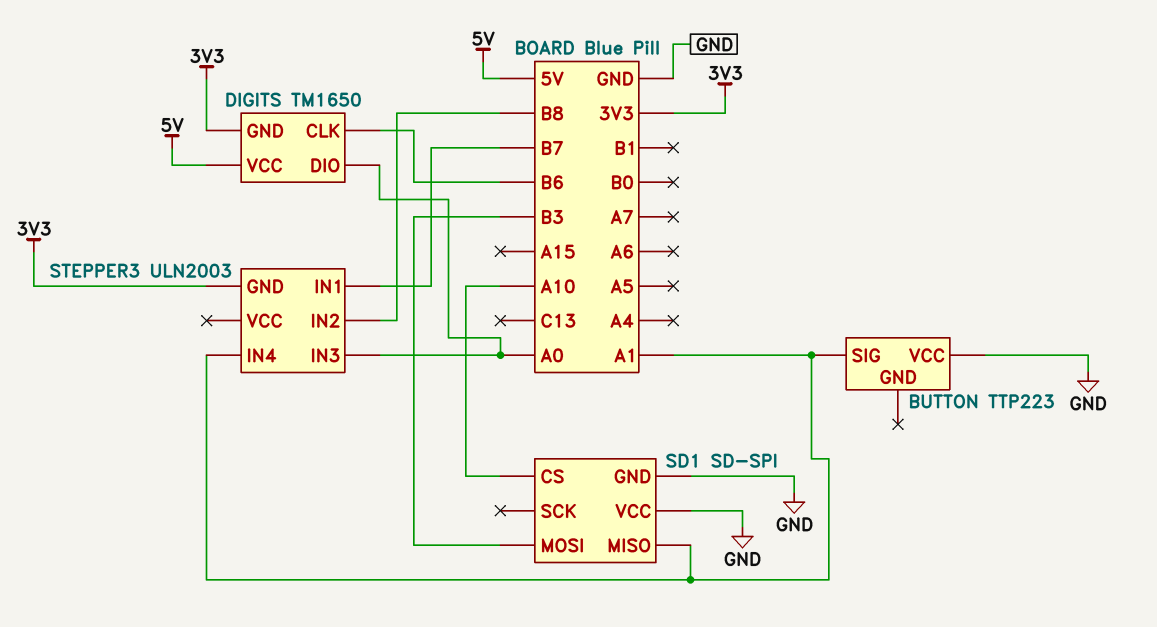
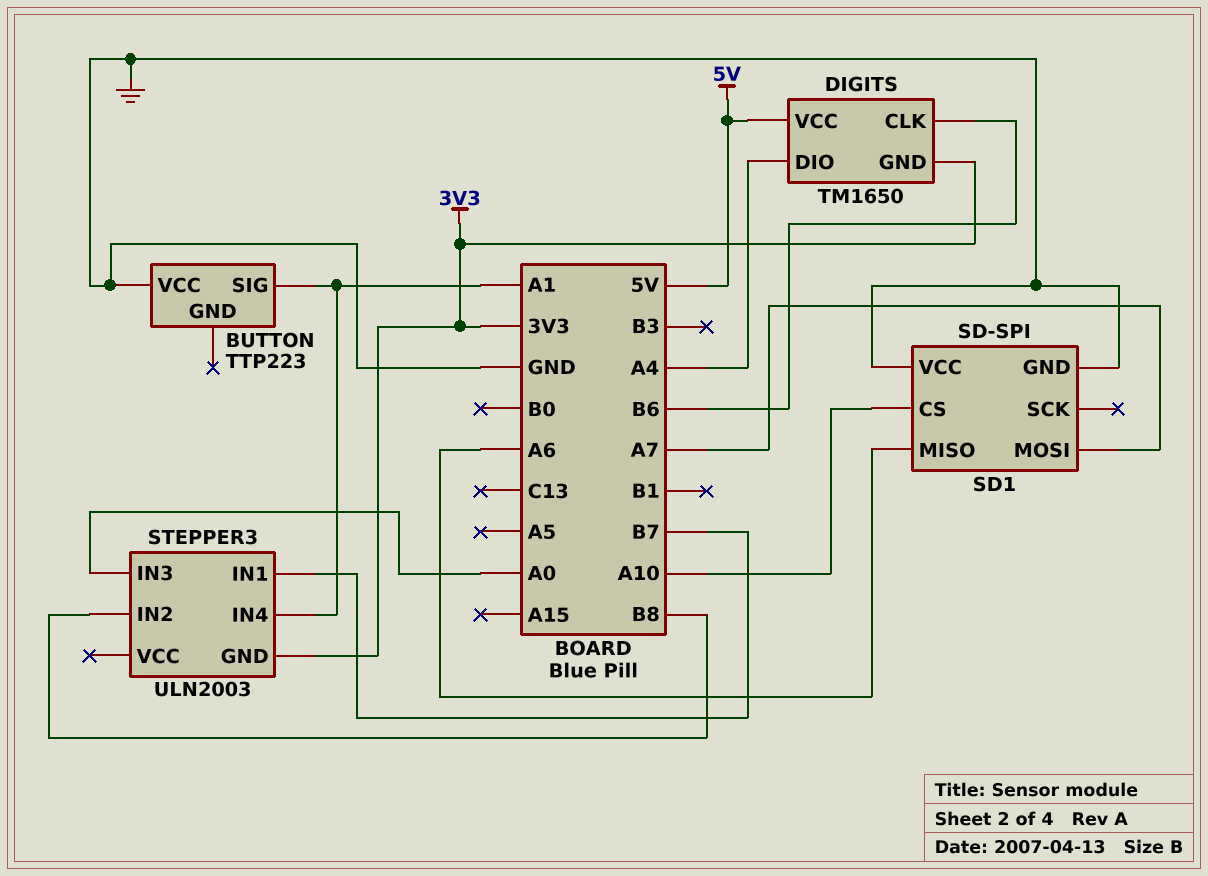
DIGITS pin DIO: A0 -> A4
SD1 pin MISO: A1 -> A6
SD1 pin MOSI: B3 -> A7

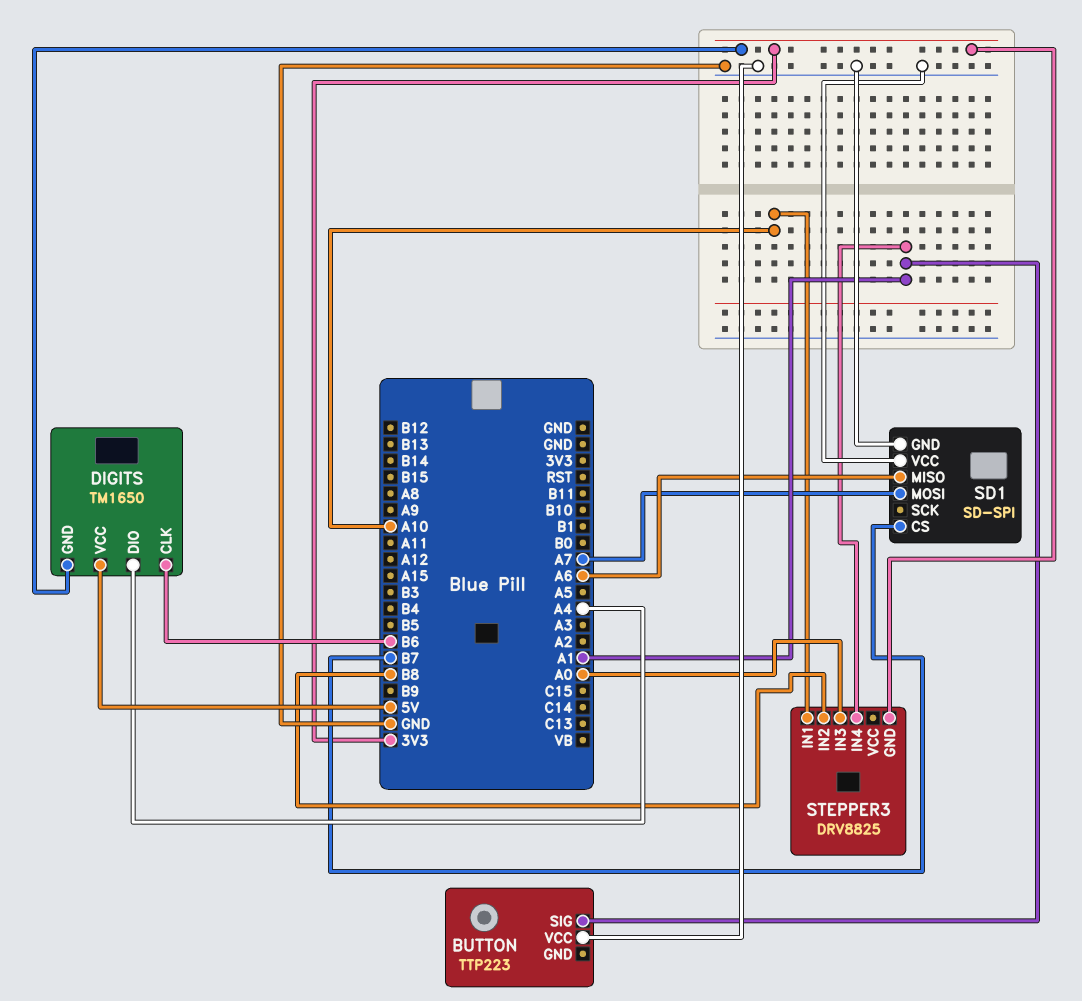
SD1 pin CS: A10 -> B7
STEPPER3: ULN2003 -> DRV8825
STEPPER3 pin IN1: B7 -> A10

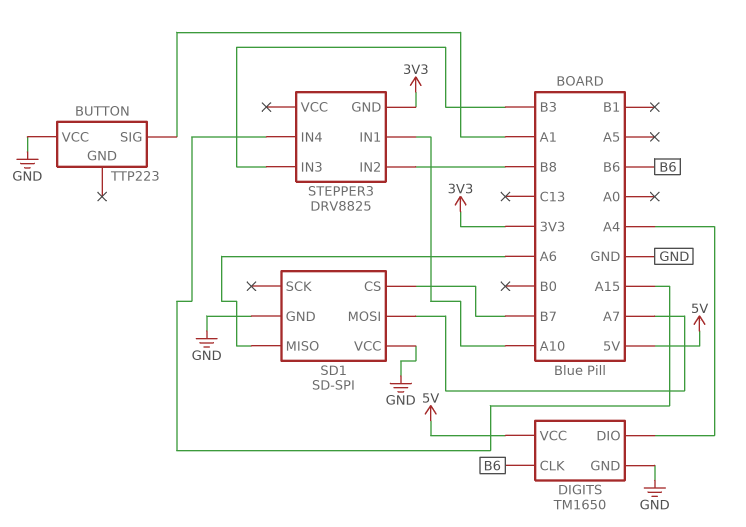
DIGITS pin GND: 3V3 -> GND
STEPPER3 pin IN3: A0 -> B3
STEPPER3 pin IN4: A1 -> A15

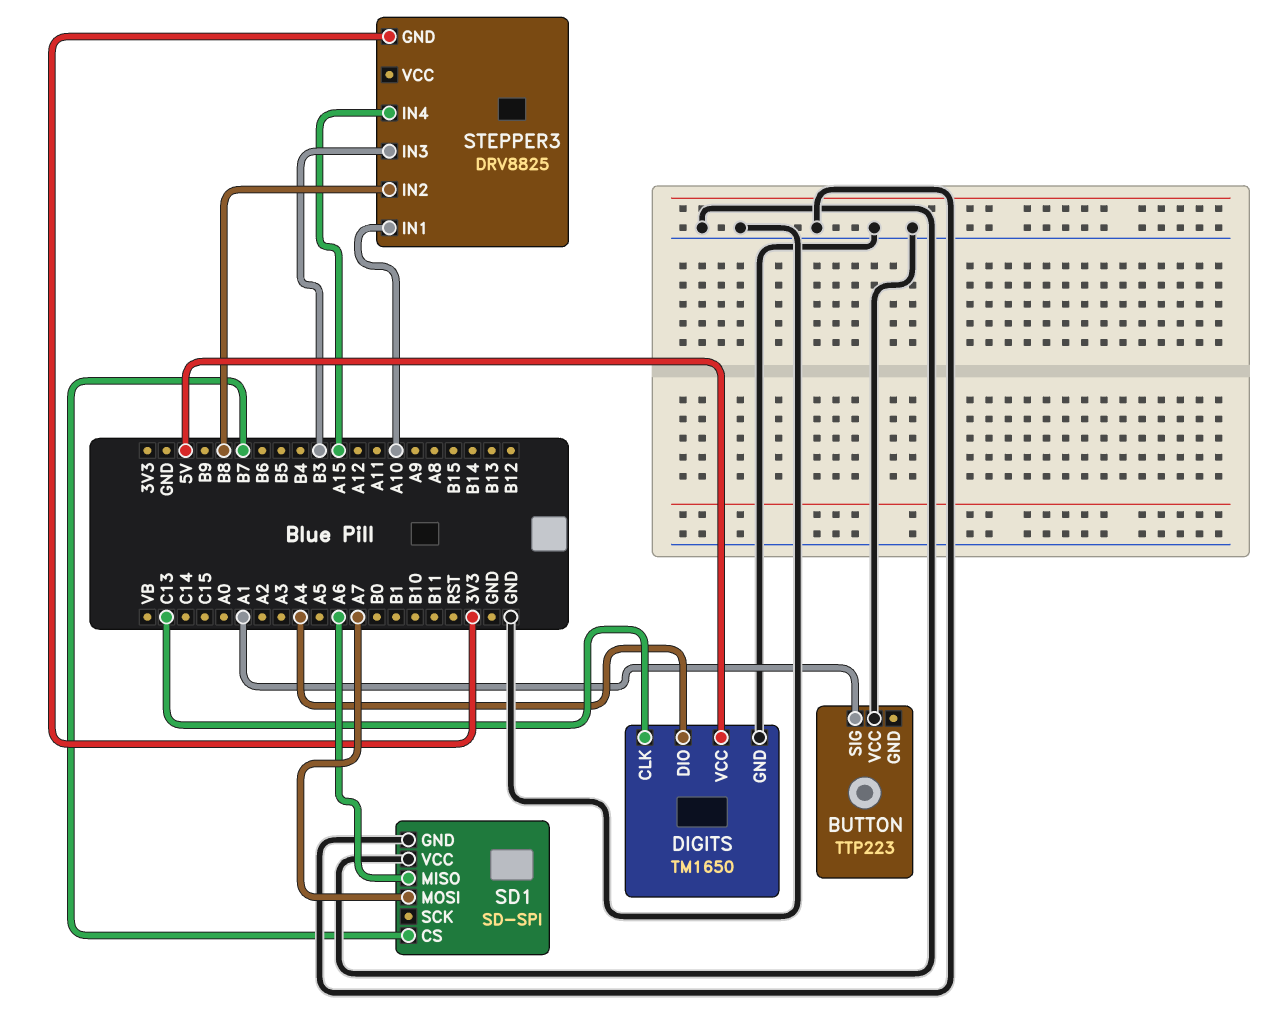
DIGITS pin CLK: B6 -> C13

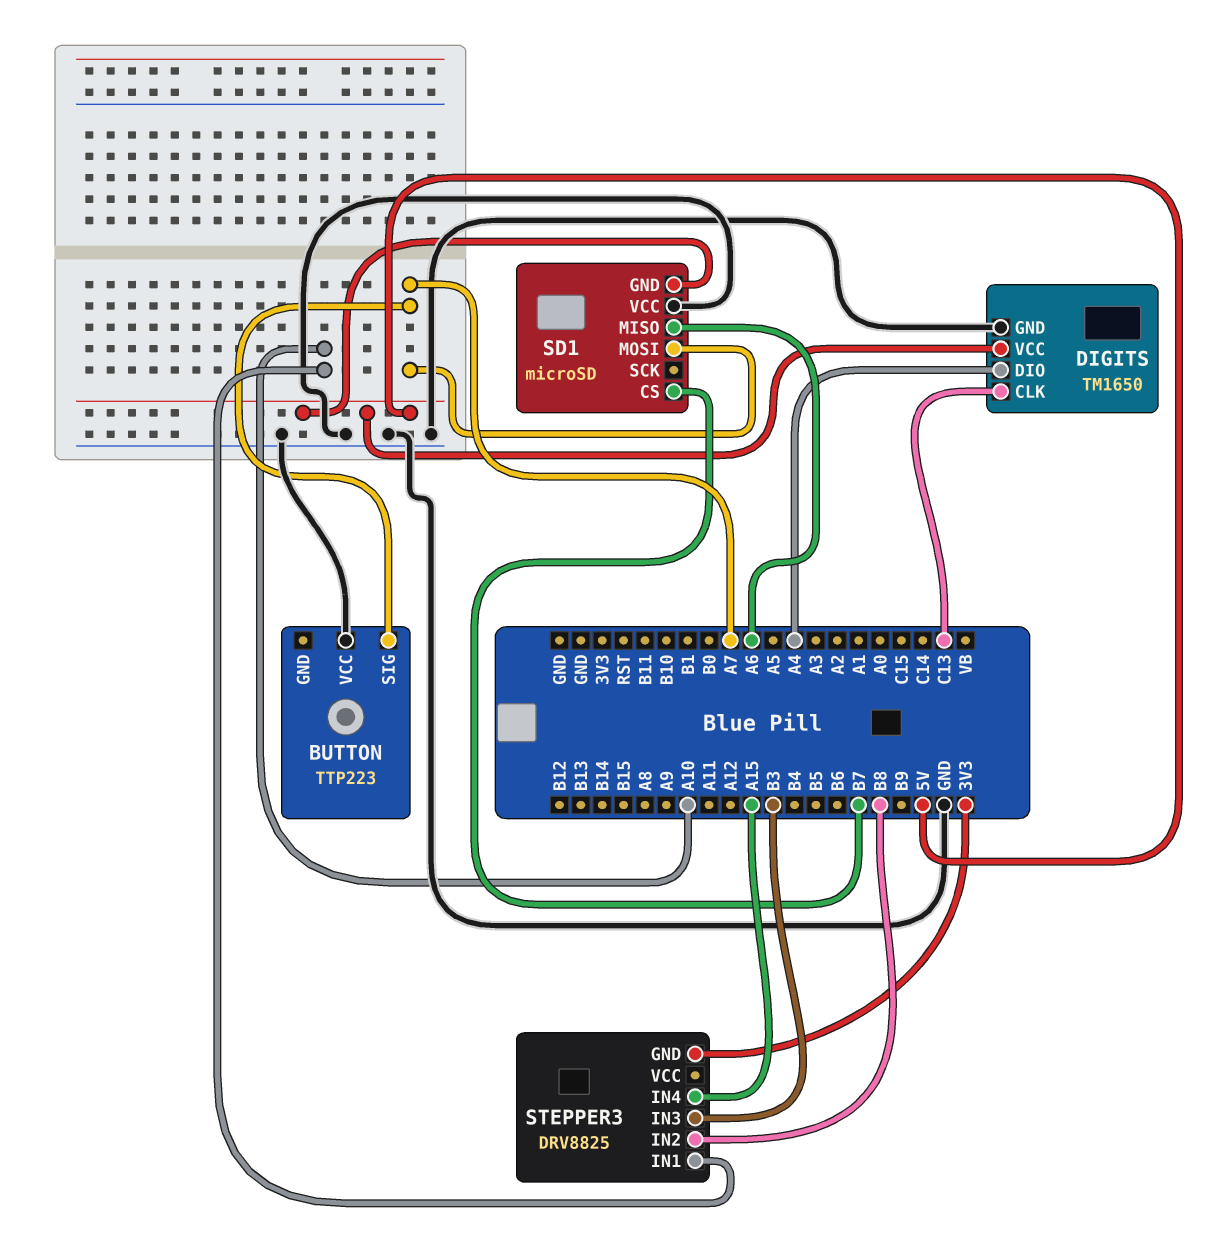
BUTTON pin SIG: A1 -> A7
SD1: SD-SPI -> microSD
SD1 pin GND: GND -> 5V

